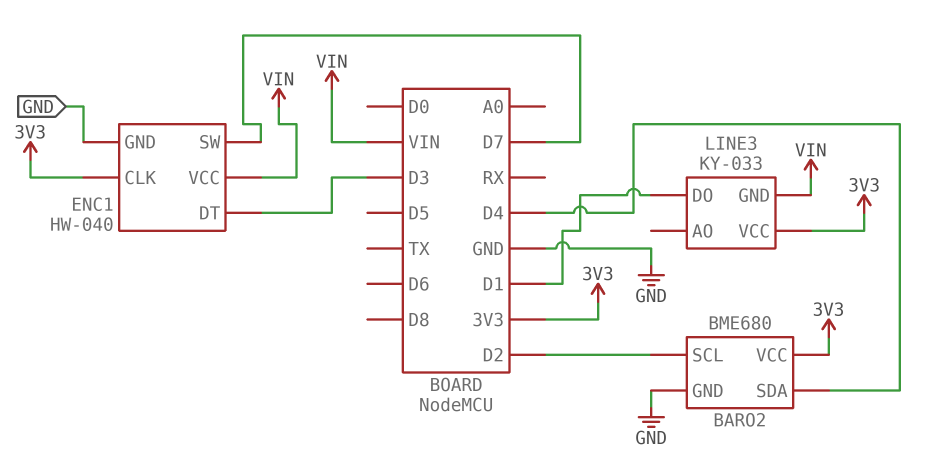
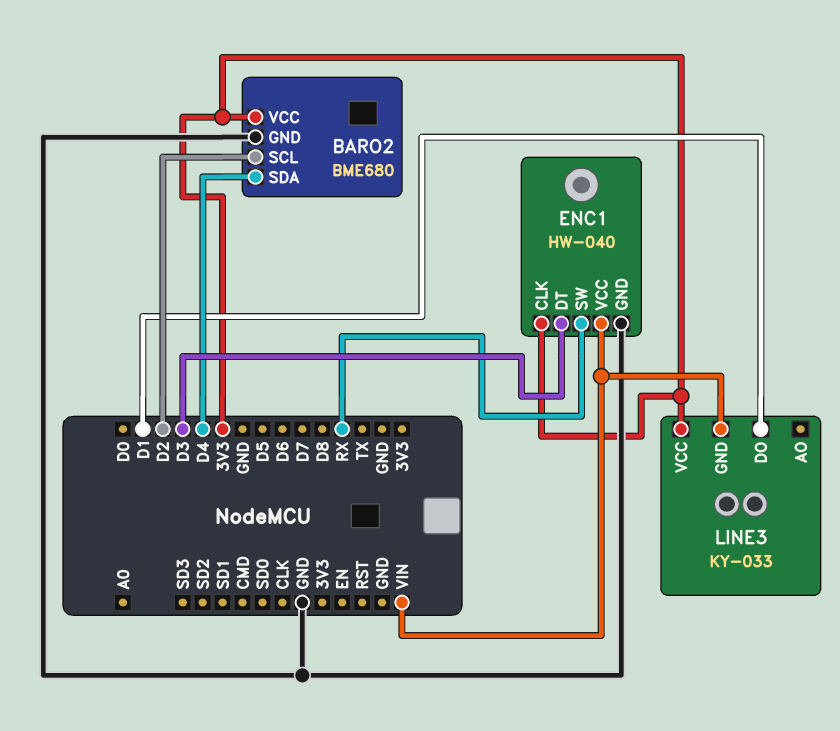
ENC1 pin SW: D7 -> RX

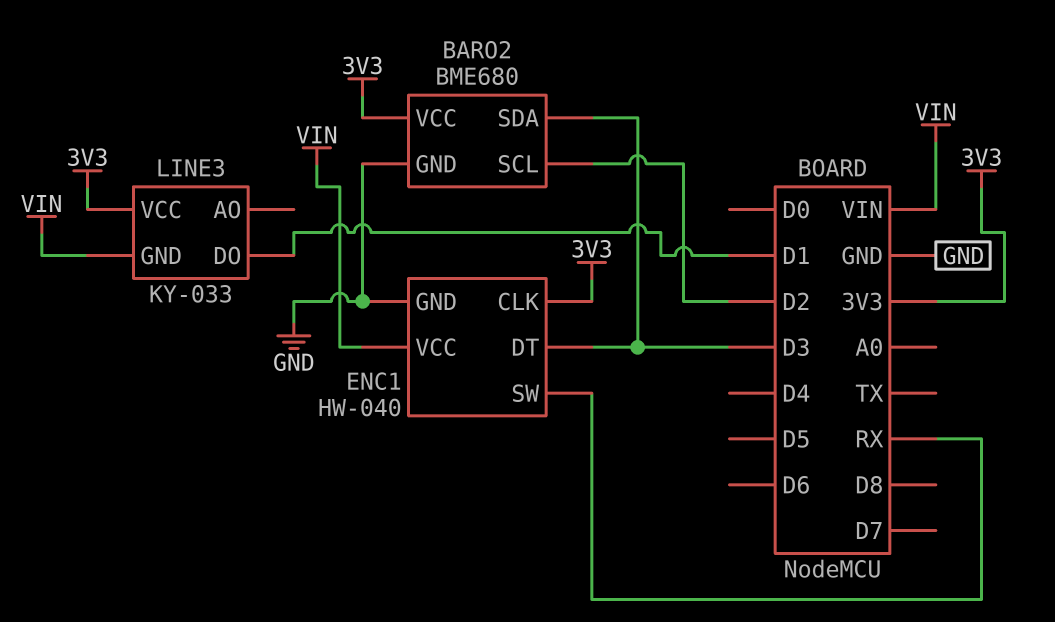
BARO2 pin SDA: D4 -> D3

